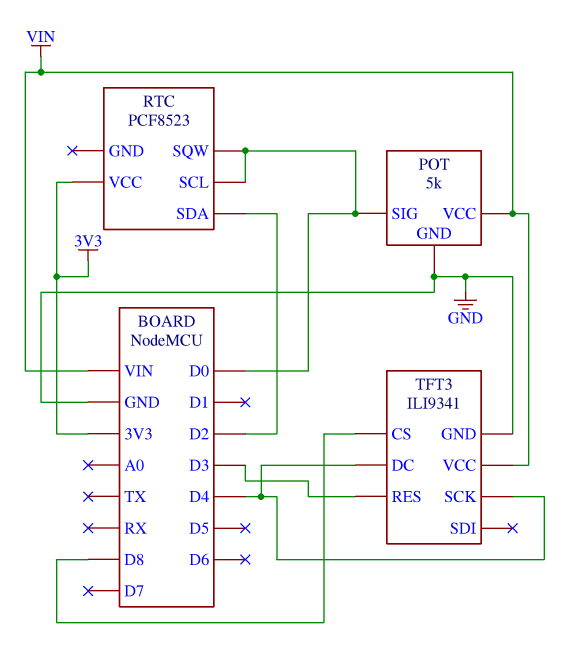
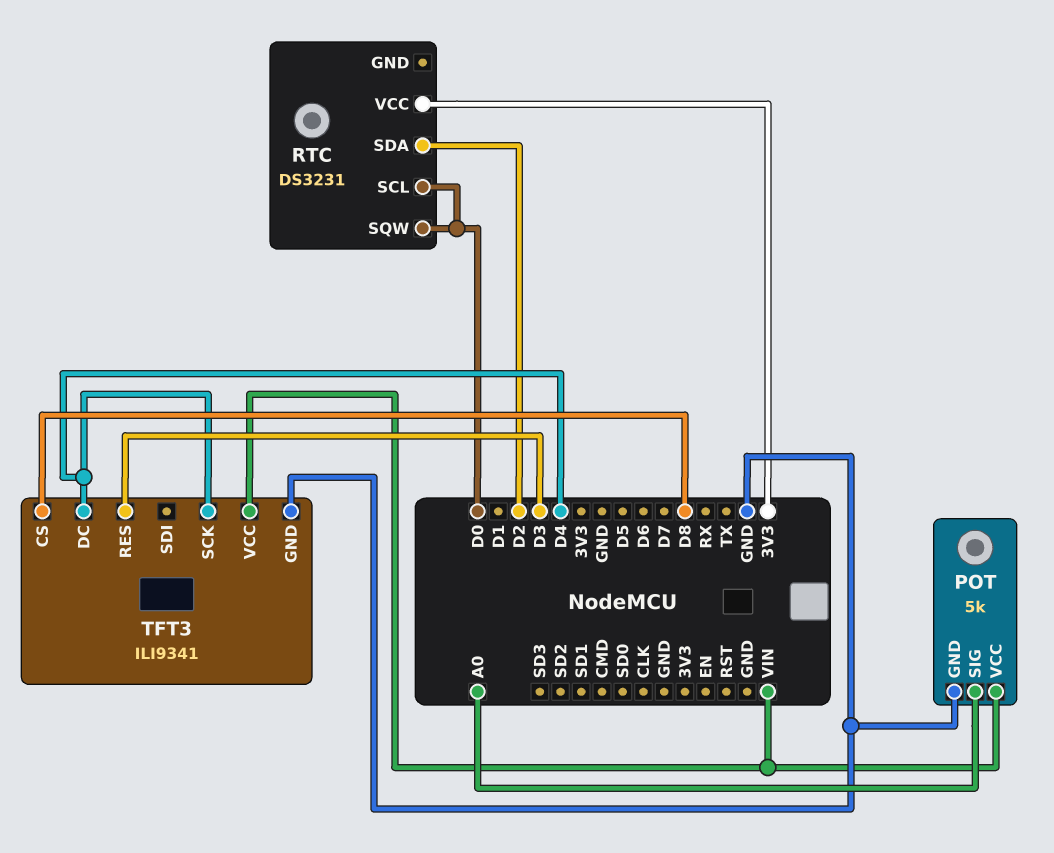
POT pin SIG: D0 -> A0
RTC: PCF8523 -> DS3231

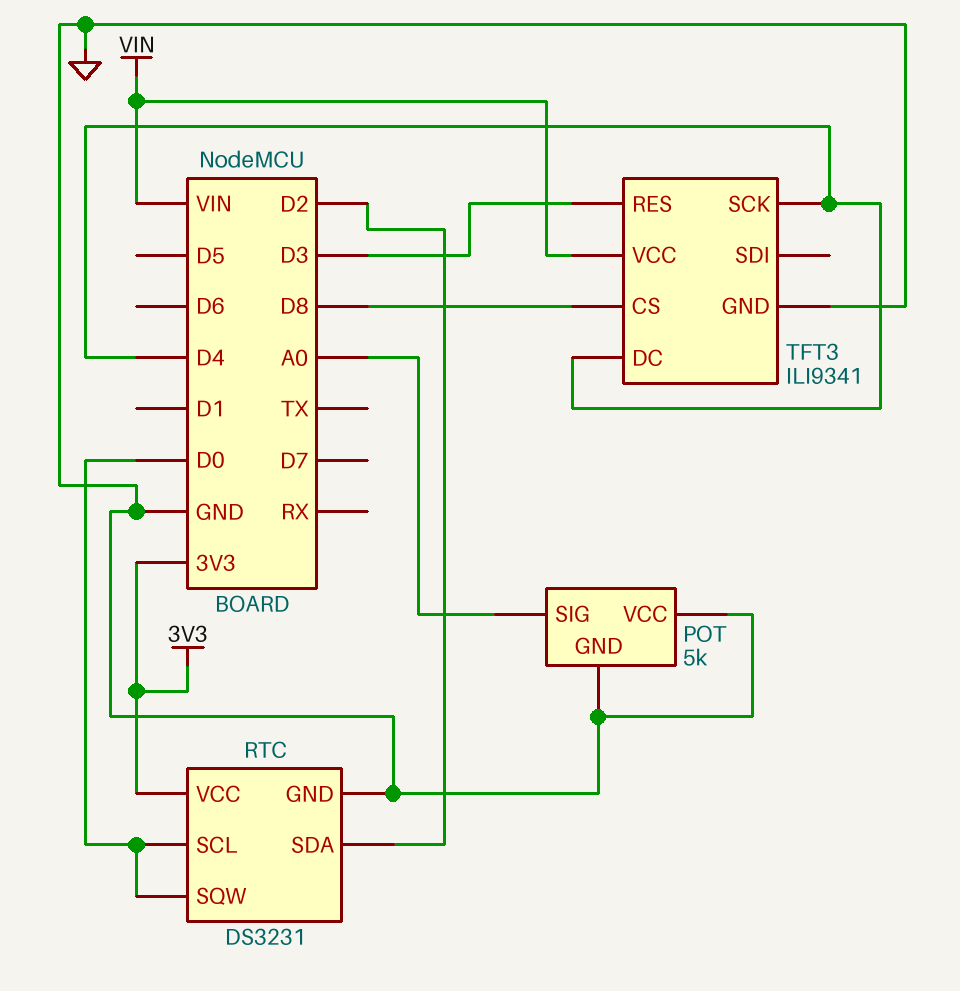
POT pin VCC: VIN -> GND
RTC pin GND: none -> GND

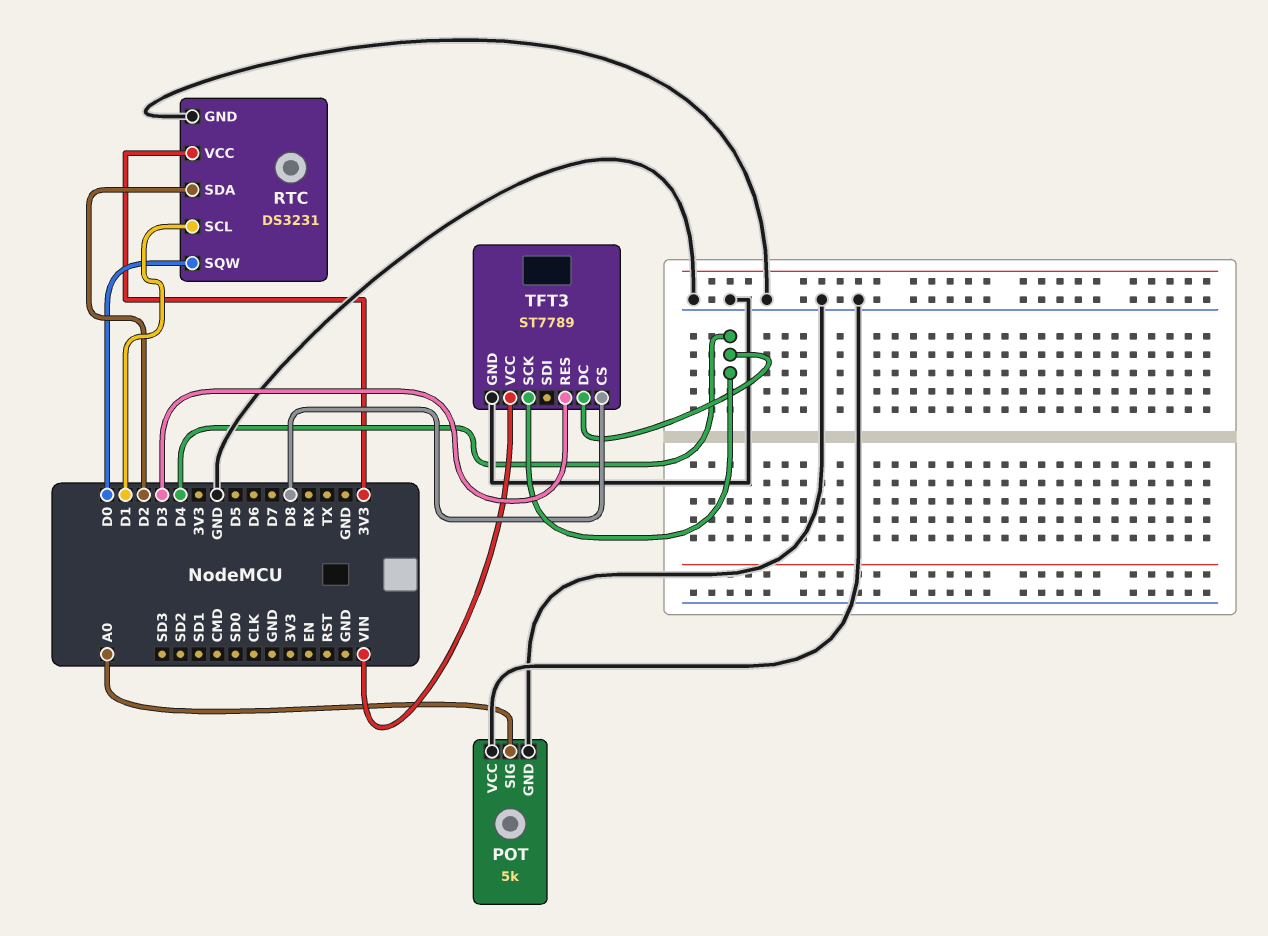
RTC pin SCL: D0 -> D1
TFT3: ILI9341 -> ST7789

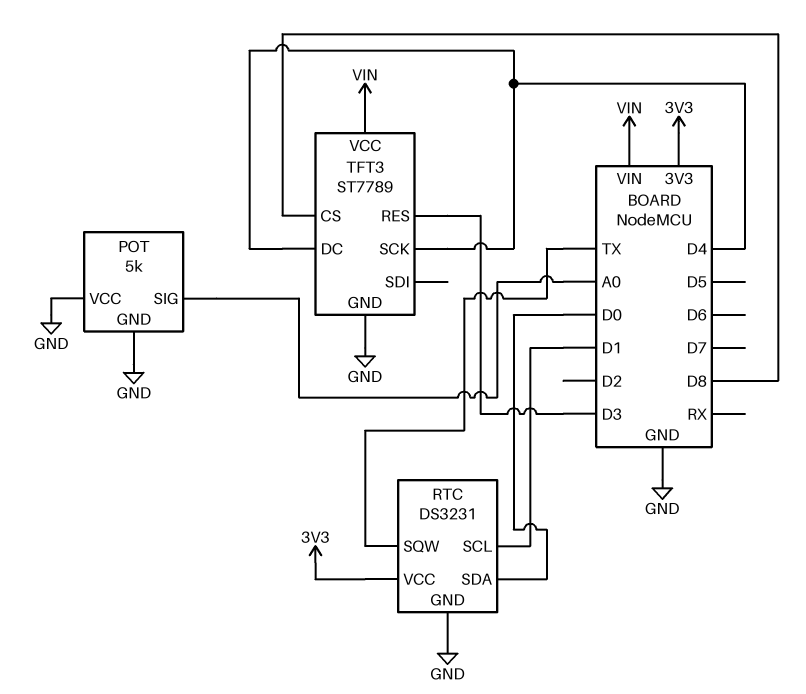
RTC pin SDA: D2 -> D0
RTC pin SQW: D0 -> TX

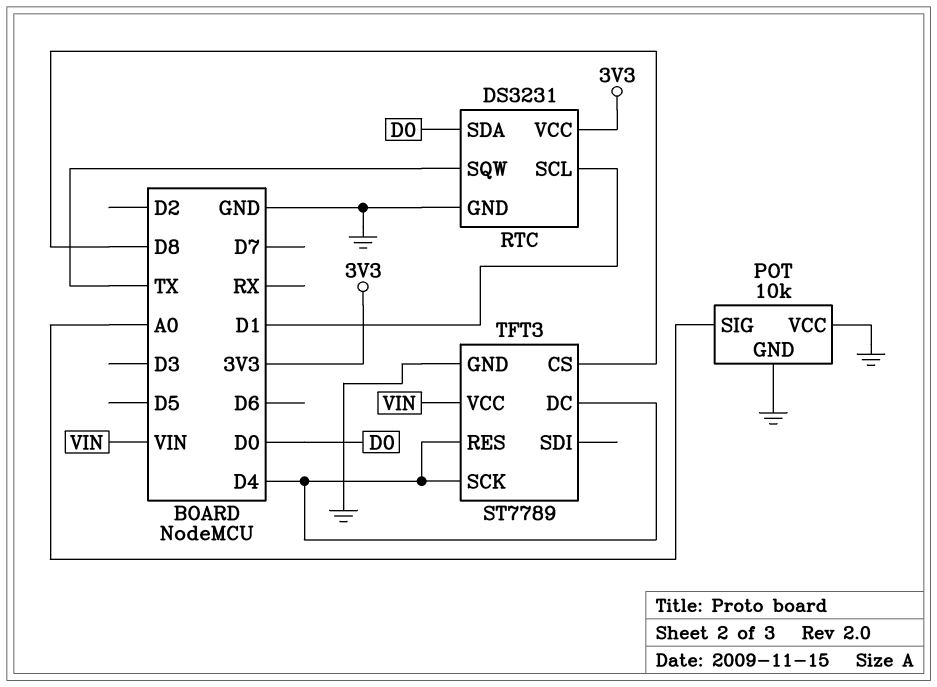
POT: 5k -> 10k
TFT3 pin RES: D3 -> D4

